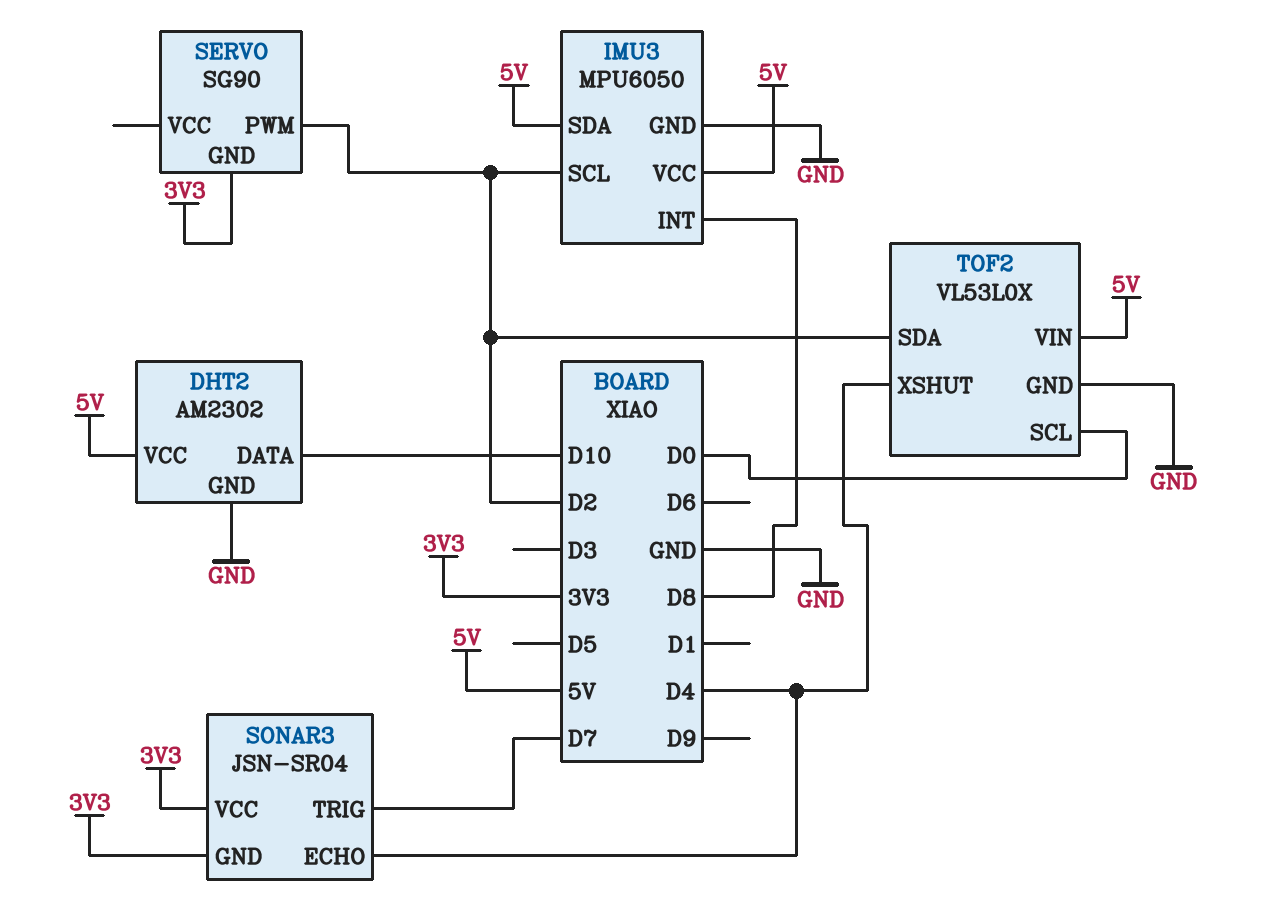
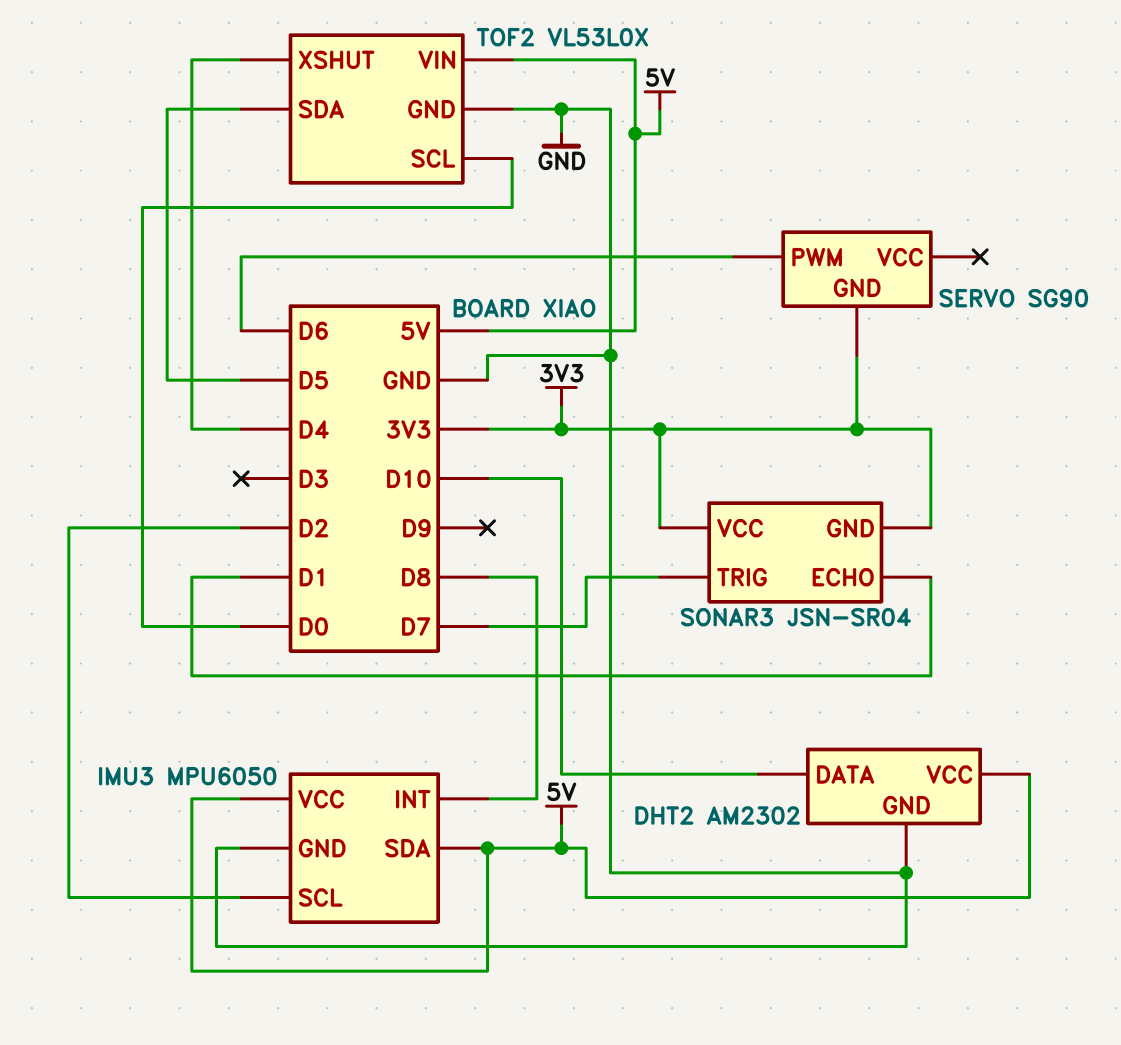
SERVO pin PWM: D2 -> D6
SONAR3 pin ECHO: D4 -> D1
TOF2 pin SDA: D2 -> D5

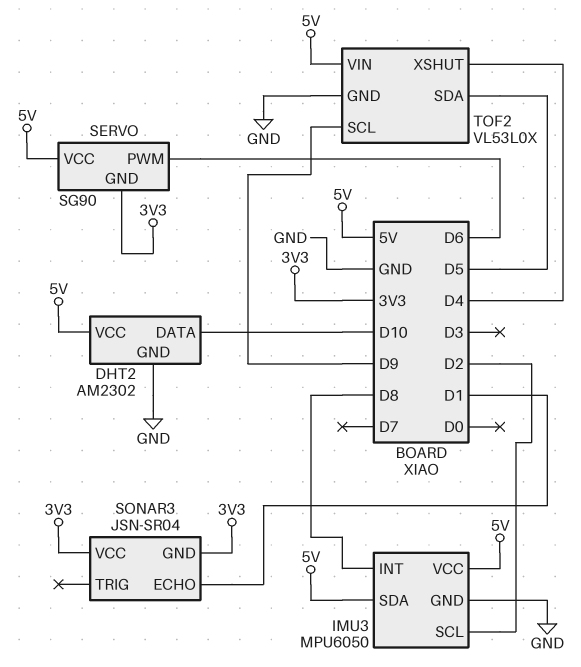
SERVO pin VCC: none -> 5V
SONAR3 pin TRIG: D7 -> none
TOF2 pin SCL: D0 -> D9

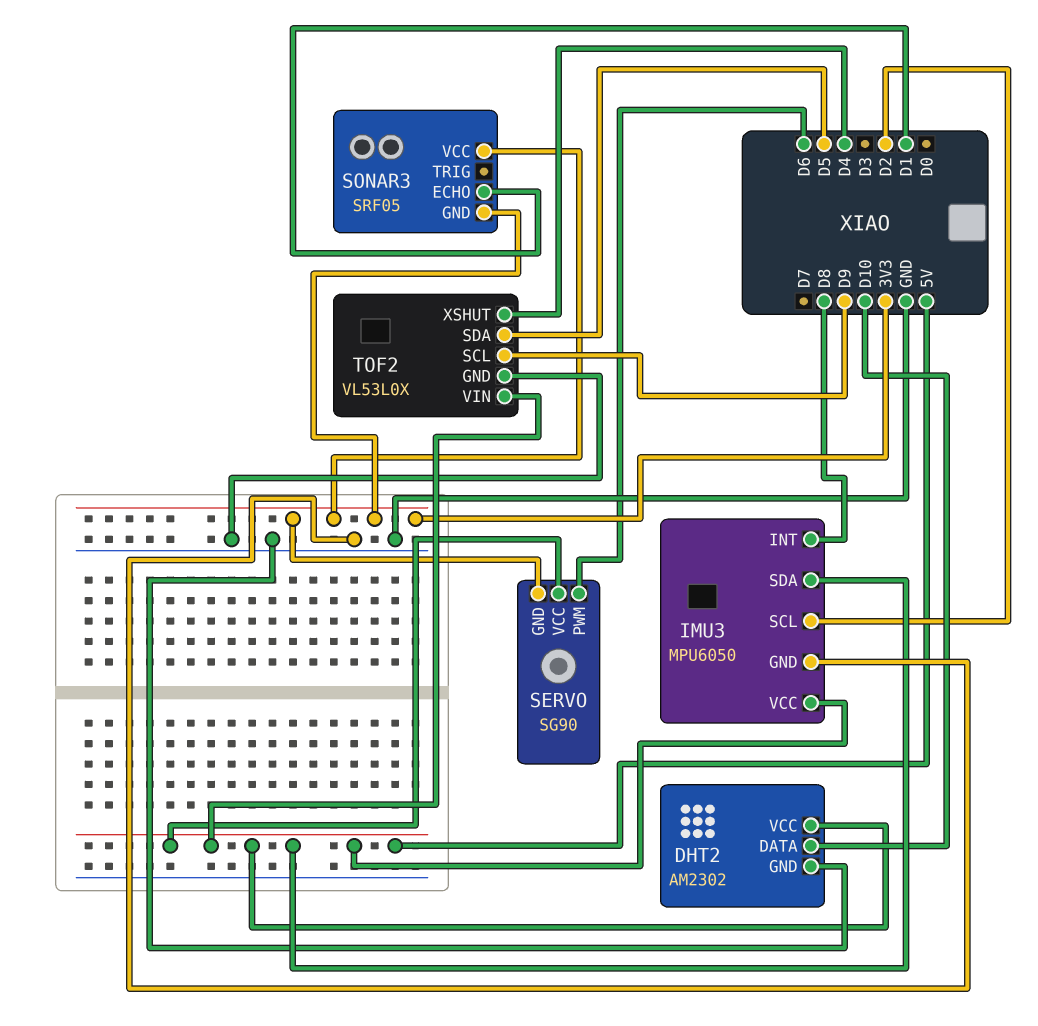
SONAR3: JSN-SR04 -> SRF05

